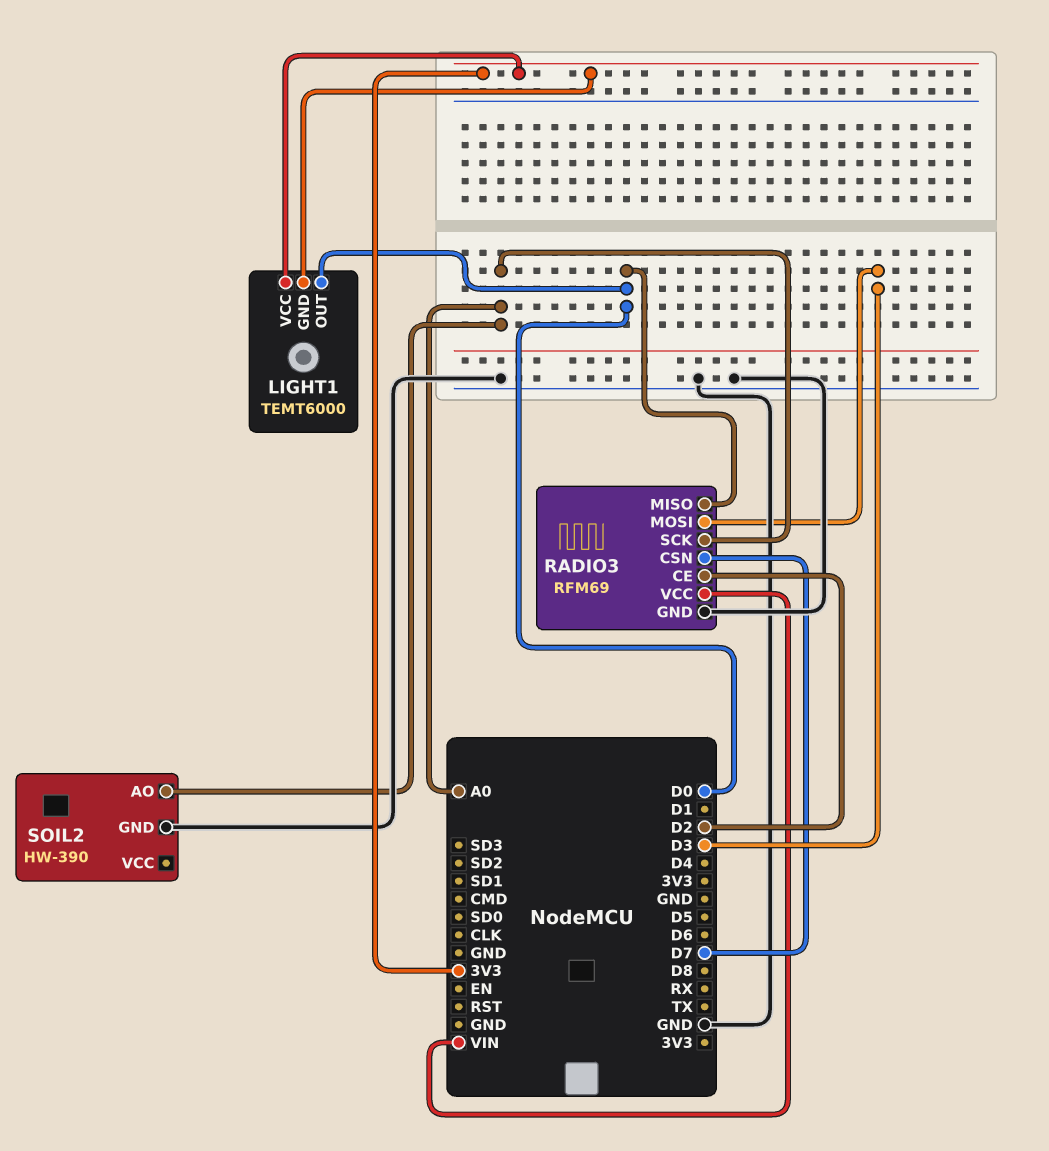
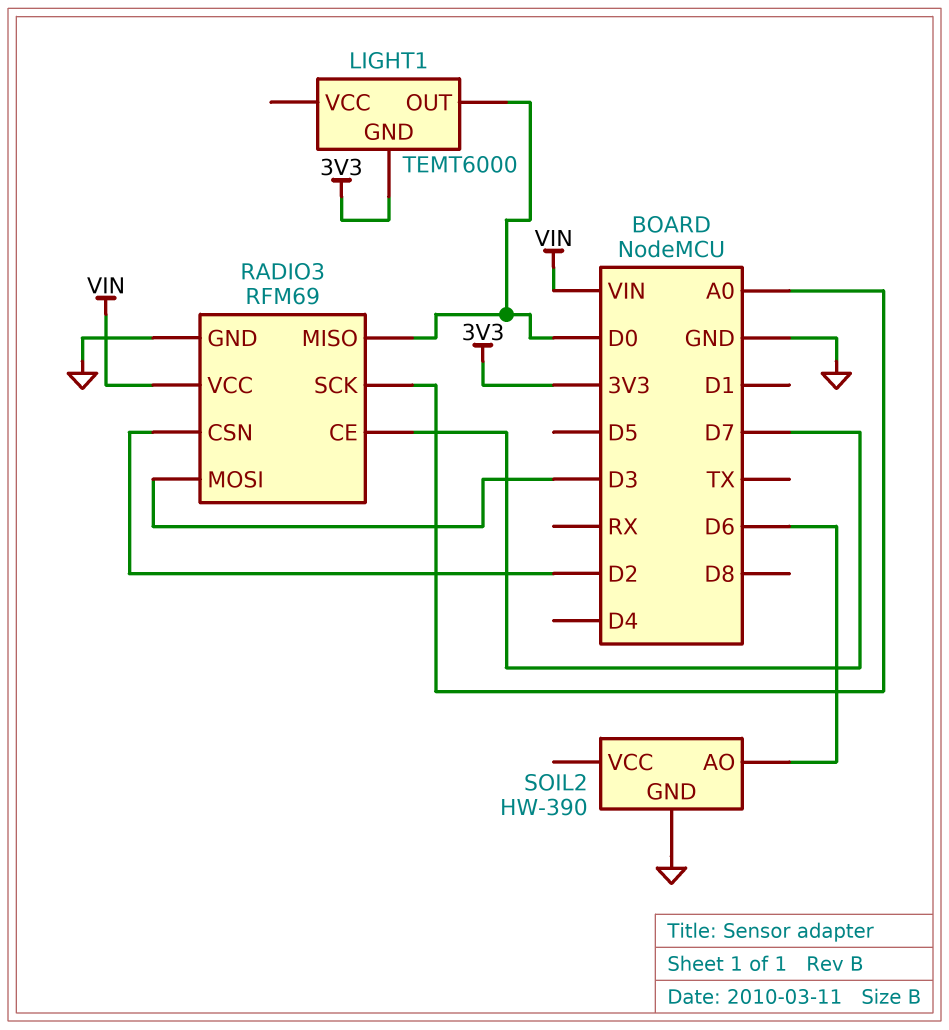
LIGHT1 pin VCC: 3V3 -> none
RADIO3 pin CE: D2 -> D7
RADIO3 pin CSN: D7 -> D2
SOIL2 pin AO: A0 -> D6

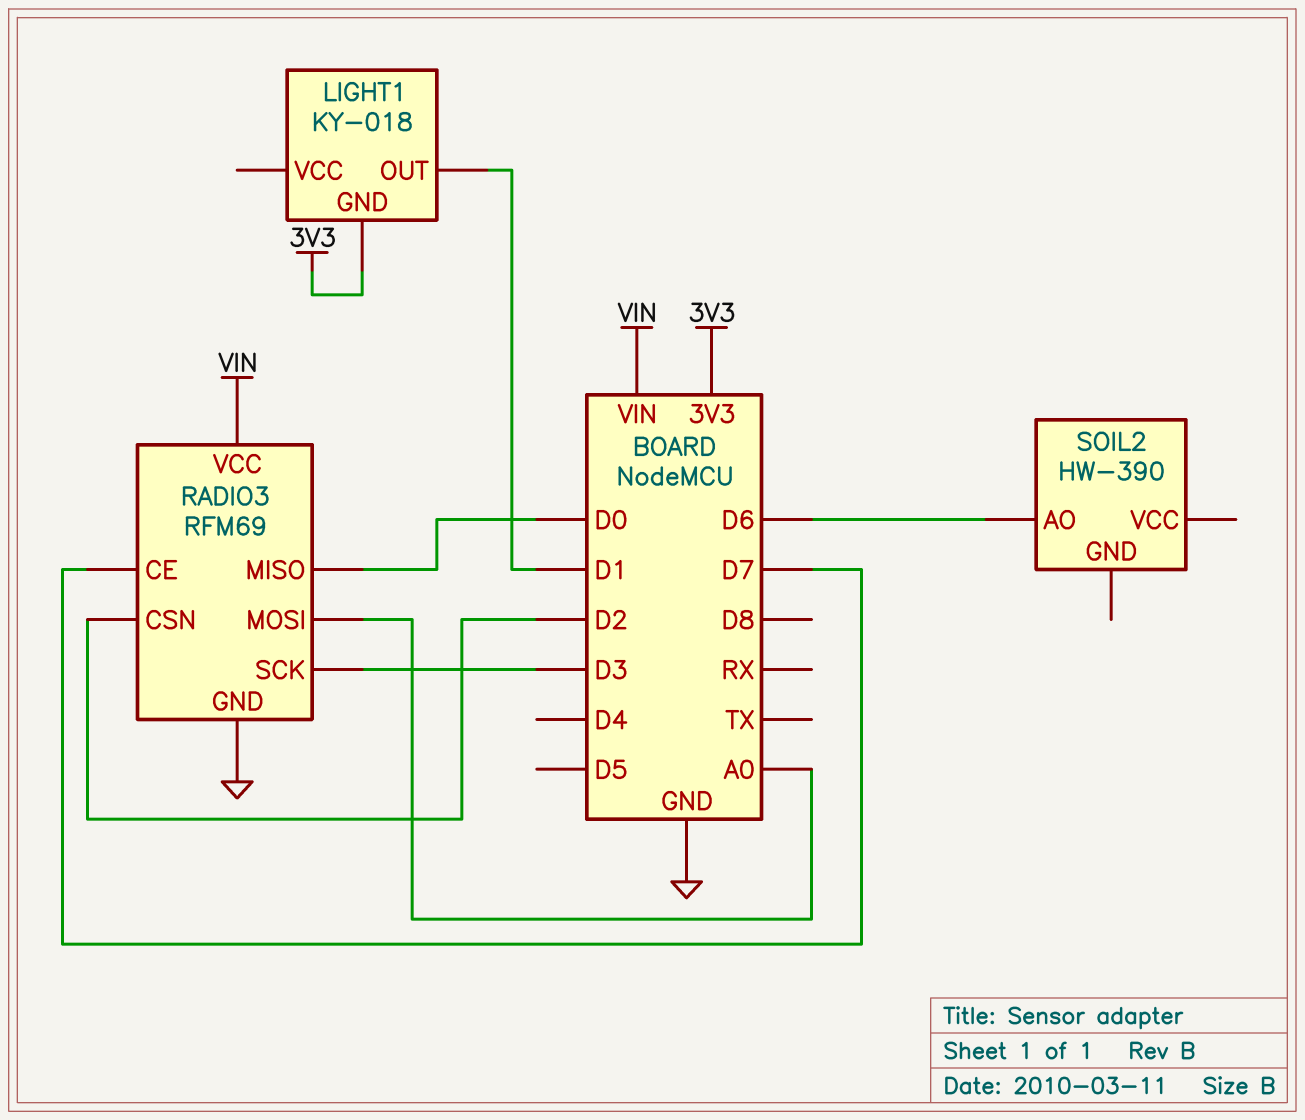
LIGHT1: TEMT6000 -> KY-018
LIGHT1 pin OUT: D0 -> D1
RADIO3 pin MOSI: D3 -> A0
RADIO3 pin SCK: A0 -> D3
SOIL2 pin GND: GND -> none

